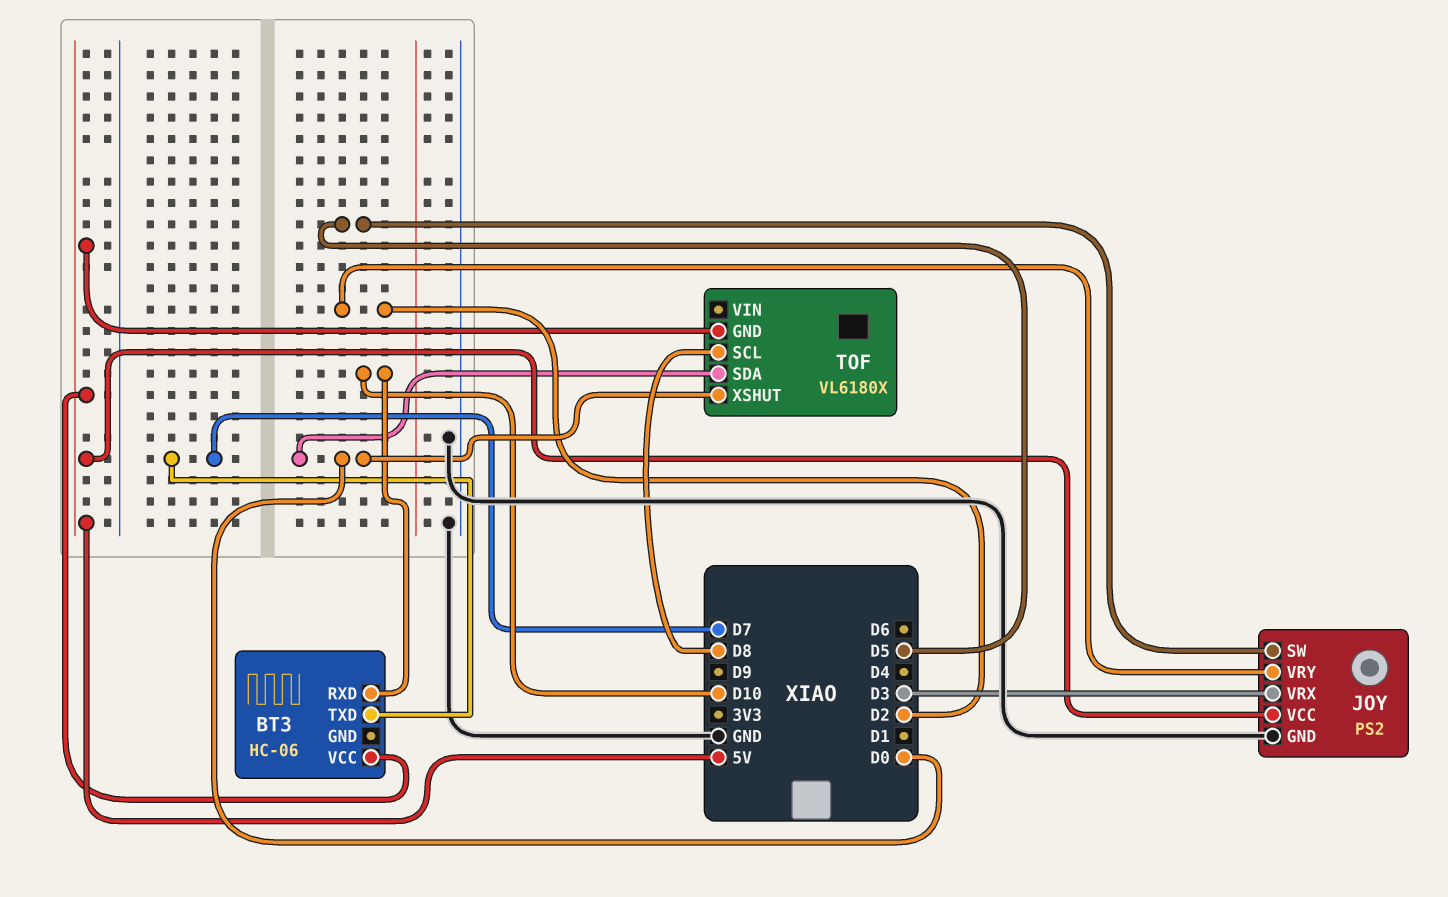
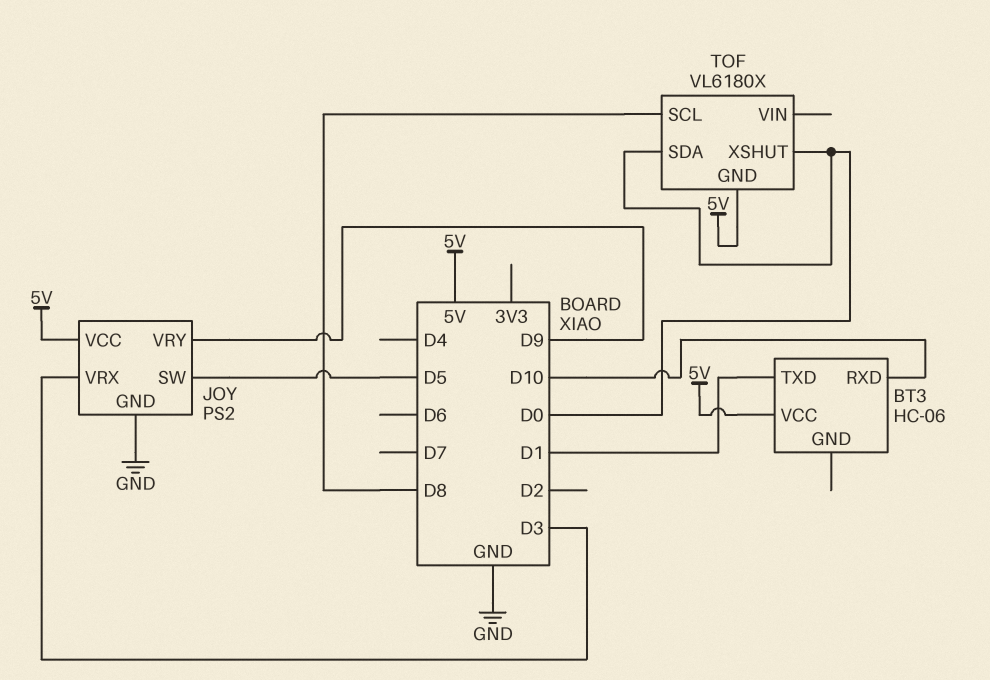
BT3 pin TXD: D7 -> D1
JOY pin VRY: D2 -> D9

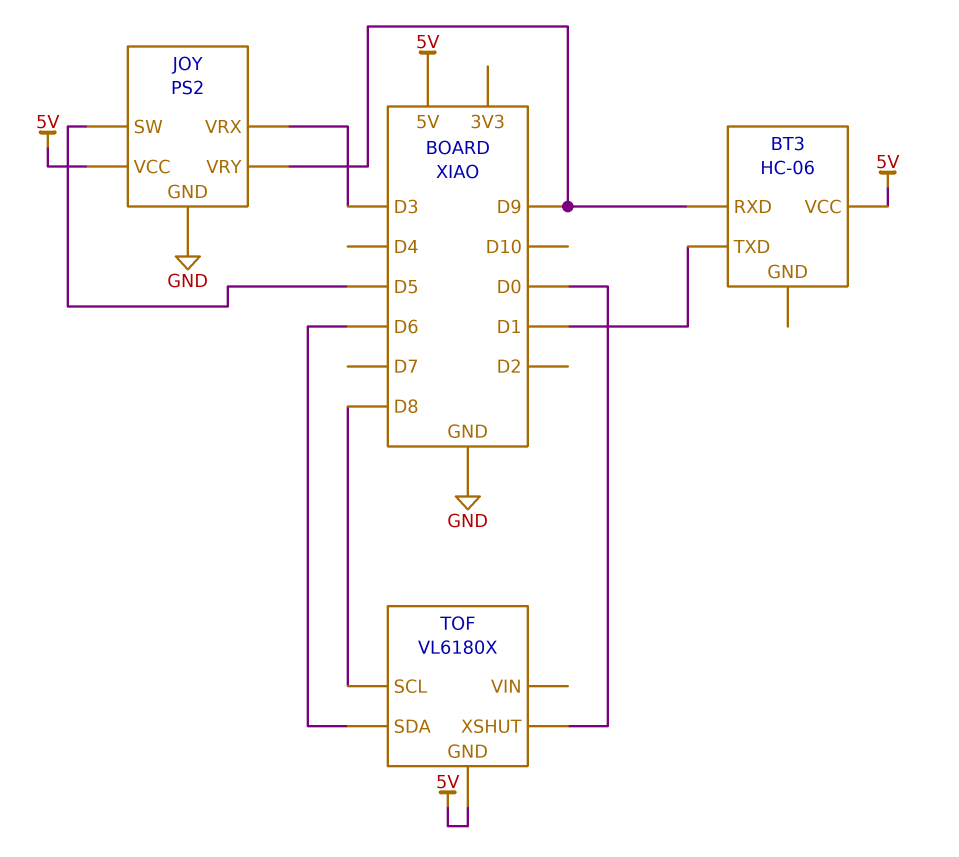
BT3 pin RXD: D10 -> D9
TOF pin SDA: D0 -> D6

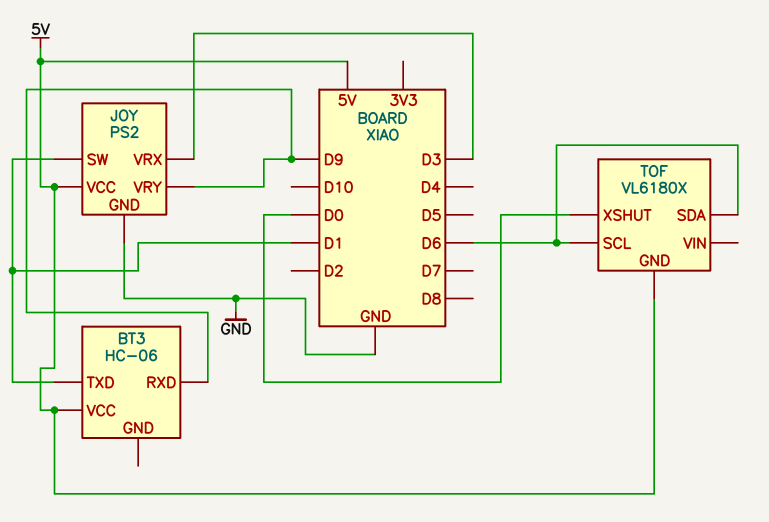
JOY pin SW: D5 -> D1
TOF pin SCL: D8 -> D6

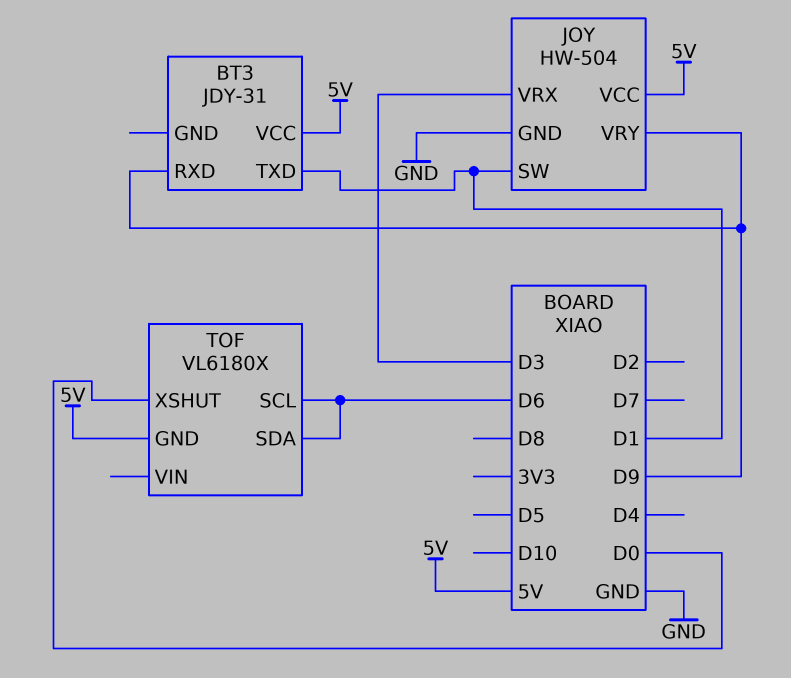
BT3: HC-06 -> JDY-31
JOY: PS2 -> HW-504

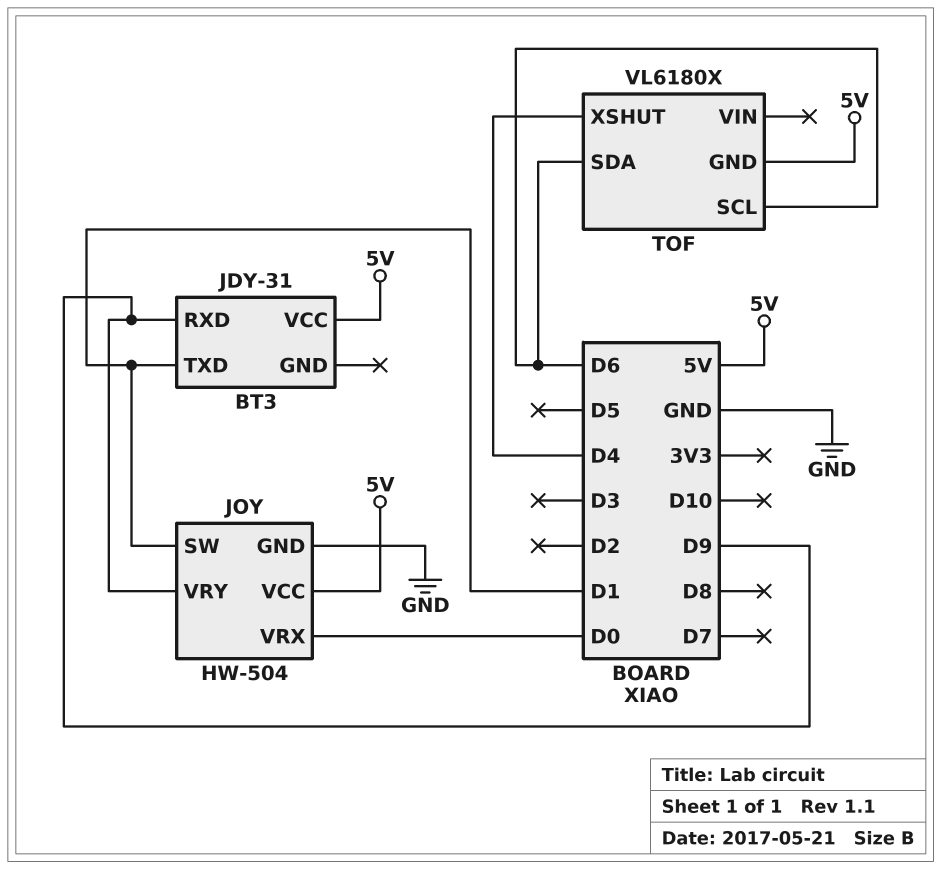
JOY pin VRX: D3 -> D0
TOF pin XSHUT: D0 -> D4

